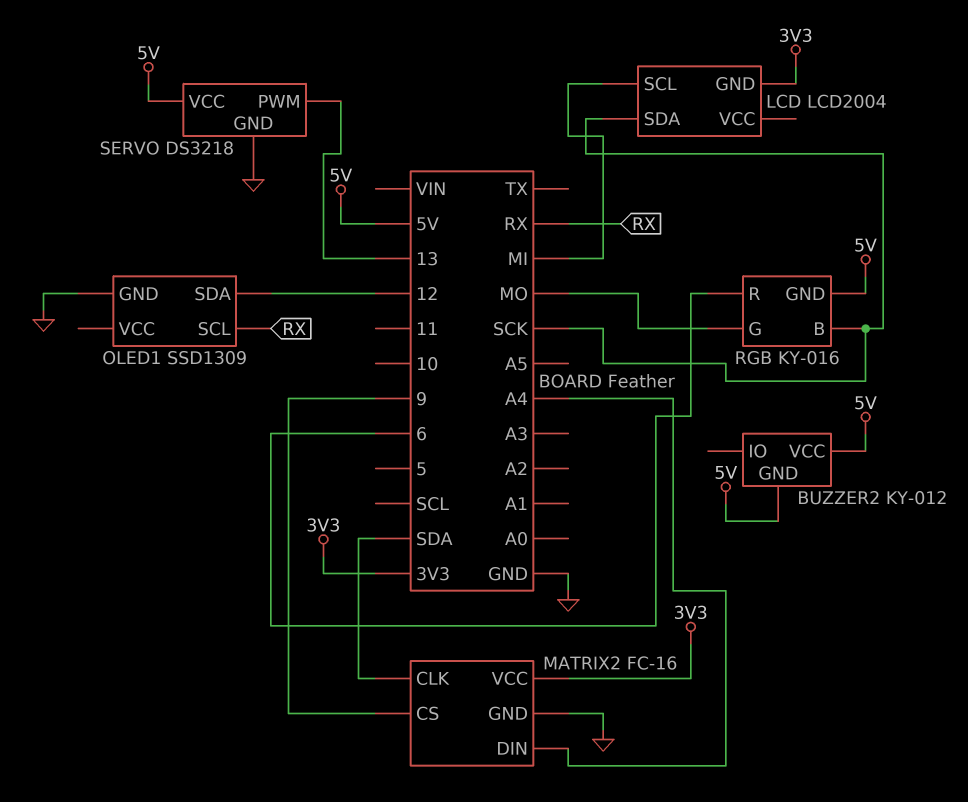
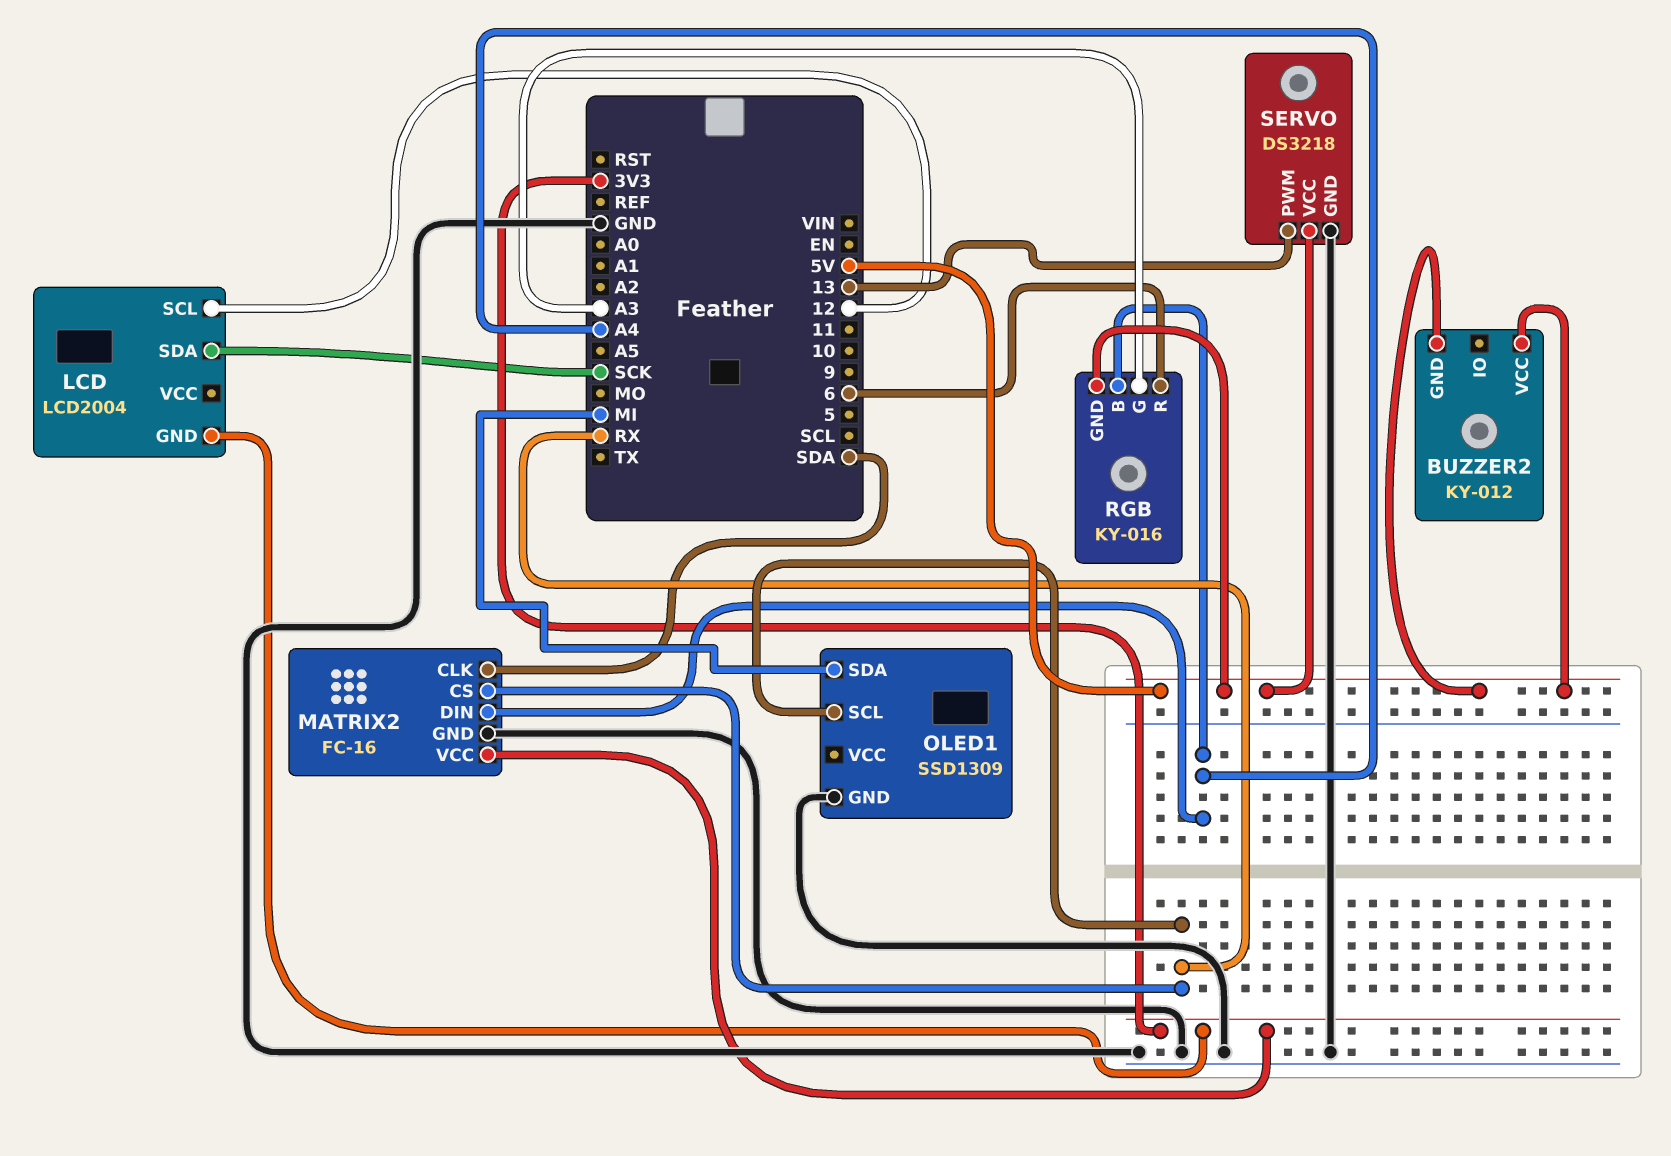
LCD pin SCL: MI -> 12
MATRIX2 pin CS: 9 -> RX
OLED1 pin SDA: 12 -> MI
RGB pin B: SCK -> A4
RGB pin G: MO -> A3

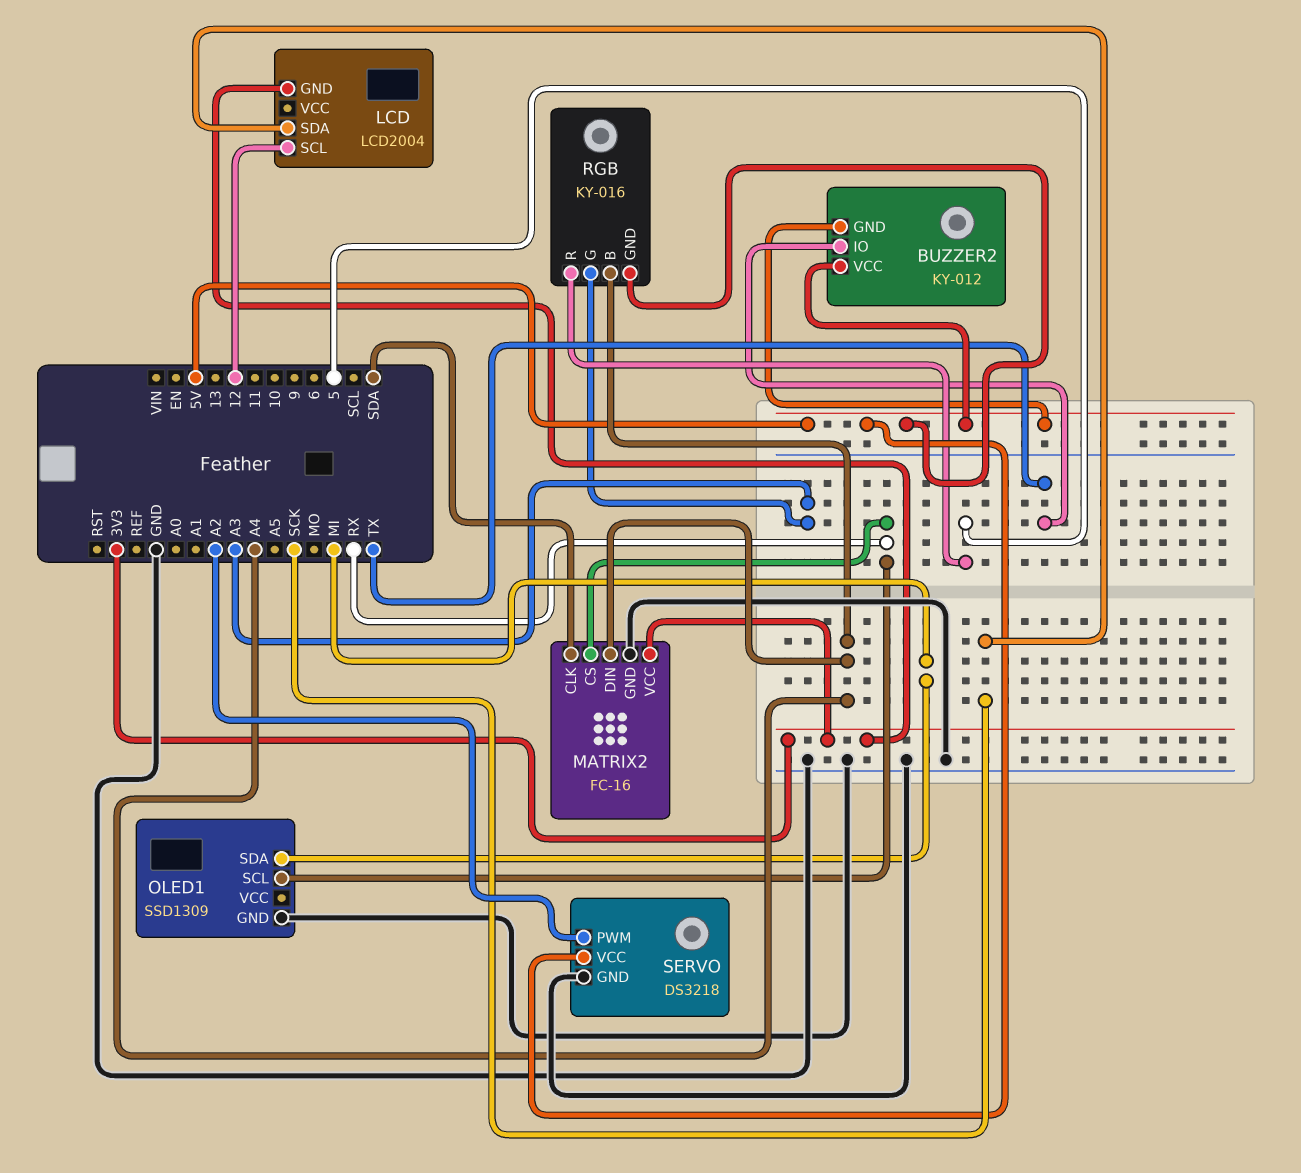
BUZZER2 pin IO: none -> TX
RGB pin R: 6 -> 5
SERVO pin PWM: 13 -> A2

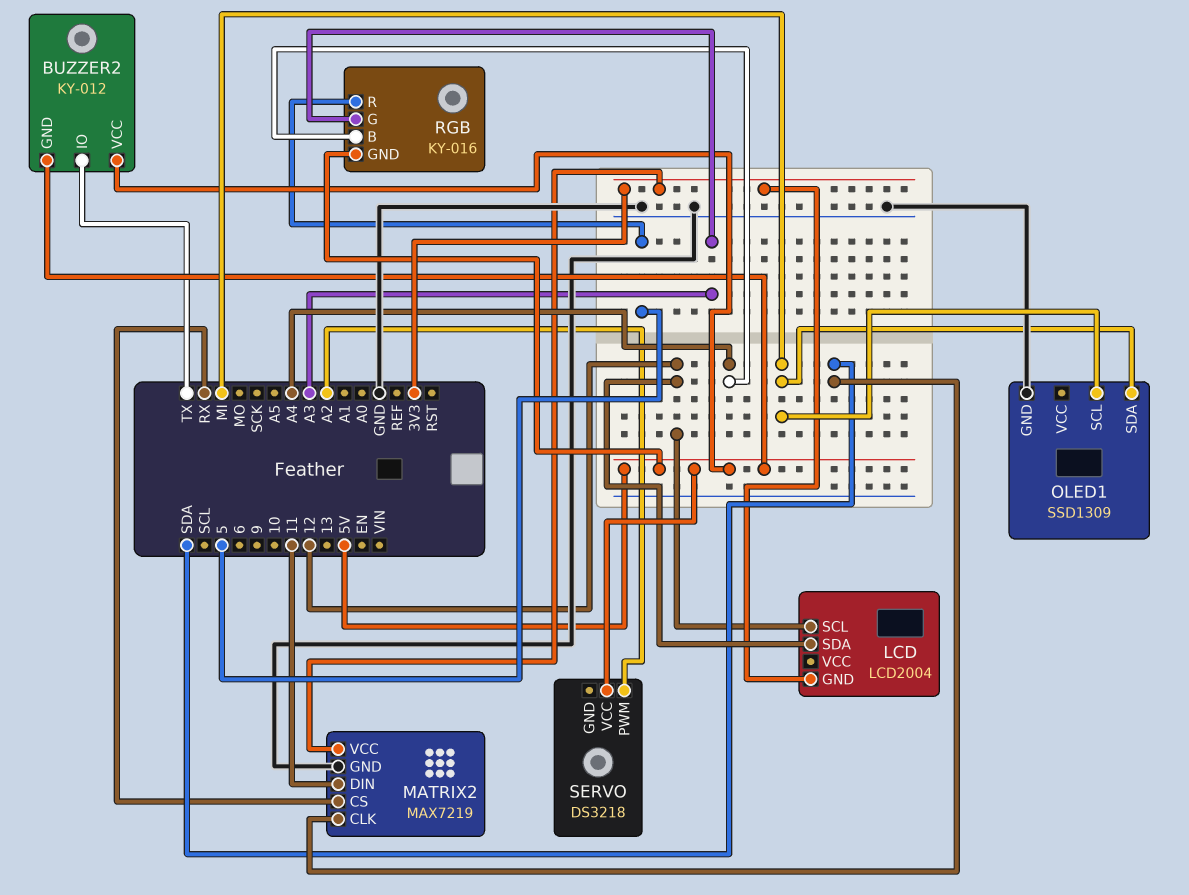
LCD pin SDA: SCK -> 12
MATRIX2: FC-16 -> MAX7219
MATRIX2 pin DIN: A4 -> 11
OLED1 pin SCL: RX -> MI
SERVO pin GND: GND -> none

